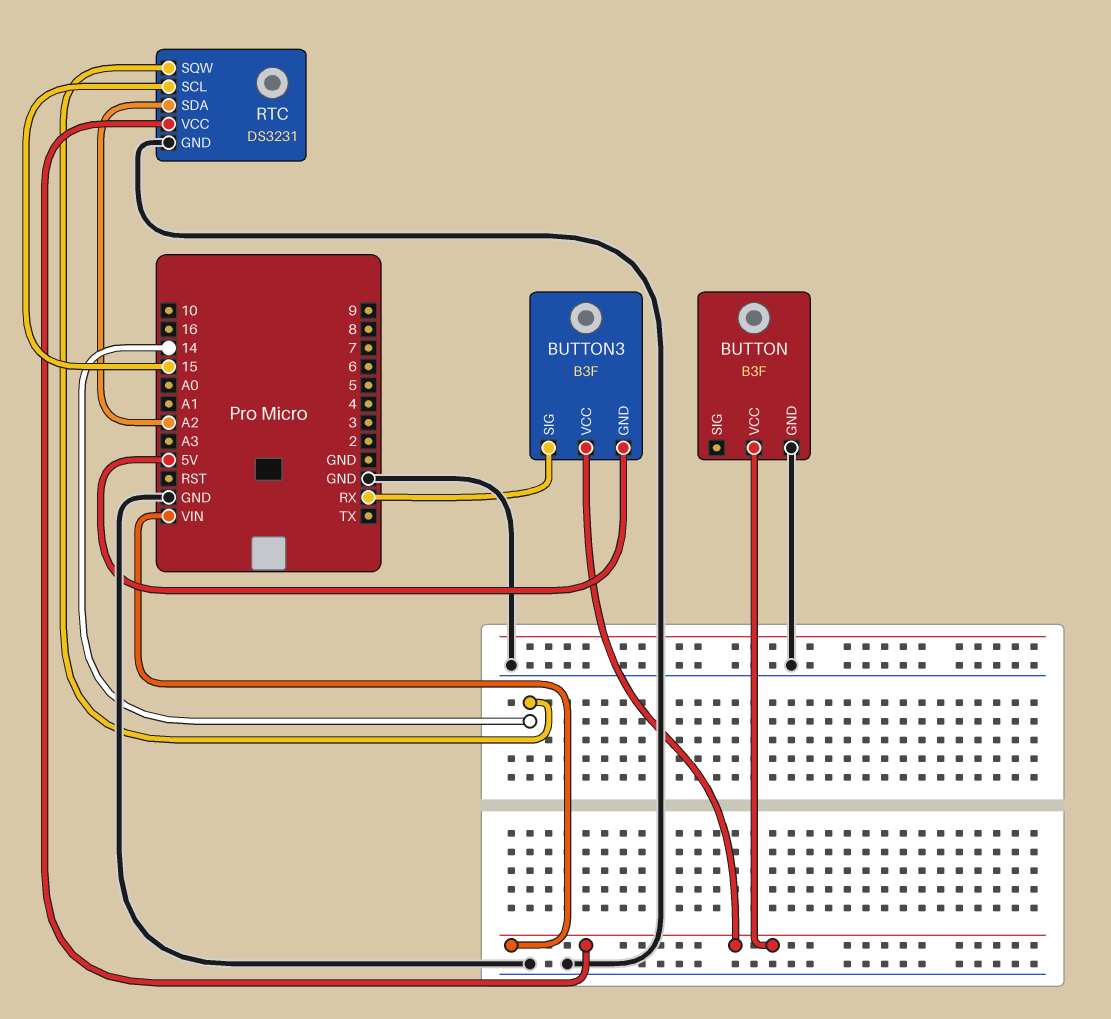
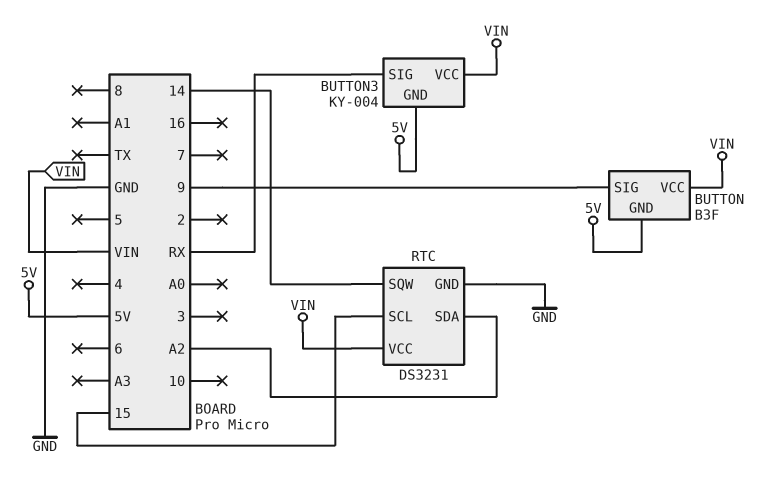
BUTTON pin GND: GND -> 5V
BUTTON pin SIG: none -> 9
BUTTON3: B3F -> KY-004

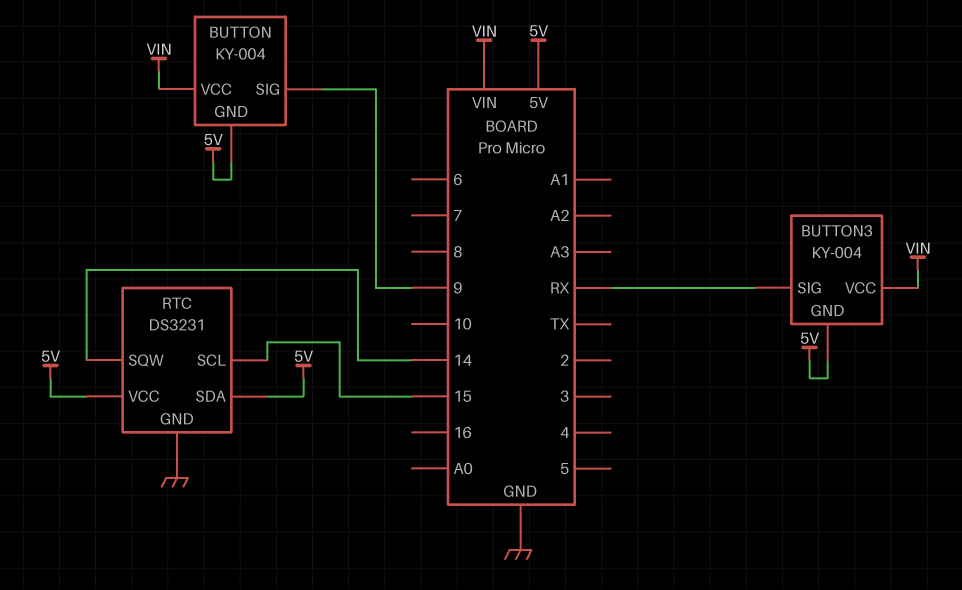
BUTTON: B3F -> KY-004
RTC pin SDA: A2 -> 5V
RTC pin VCC: VIN -> 5V

